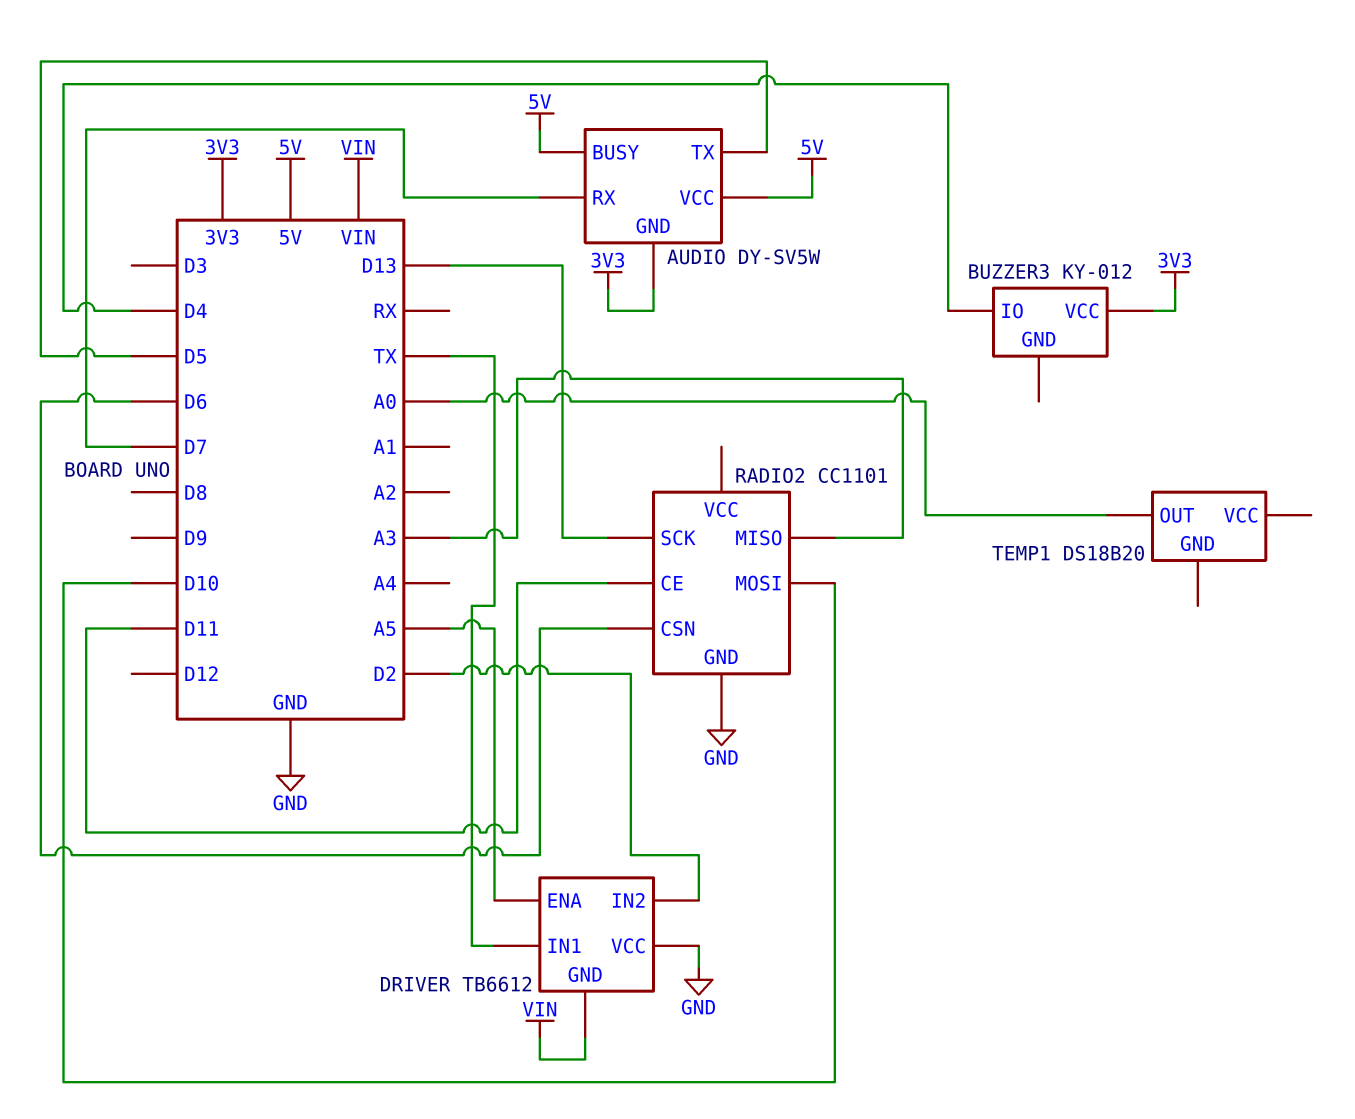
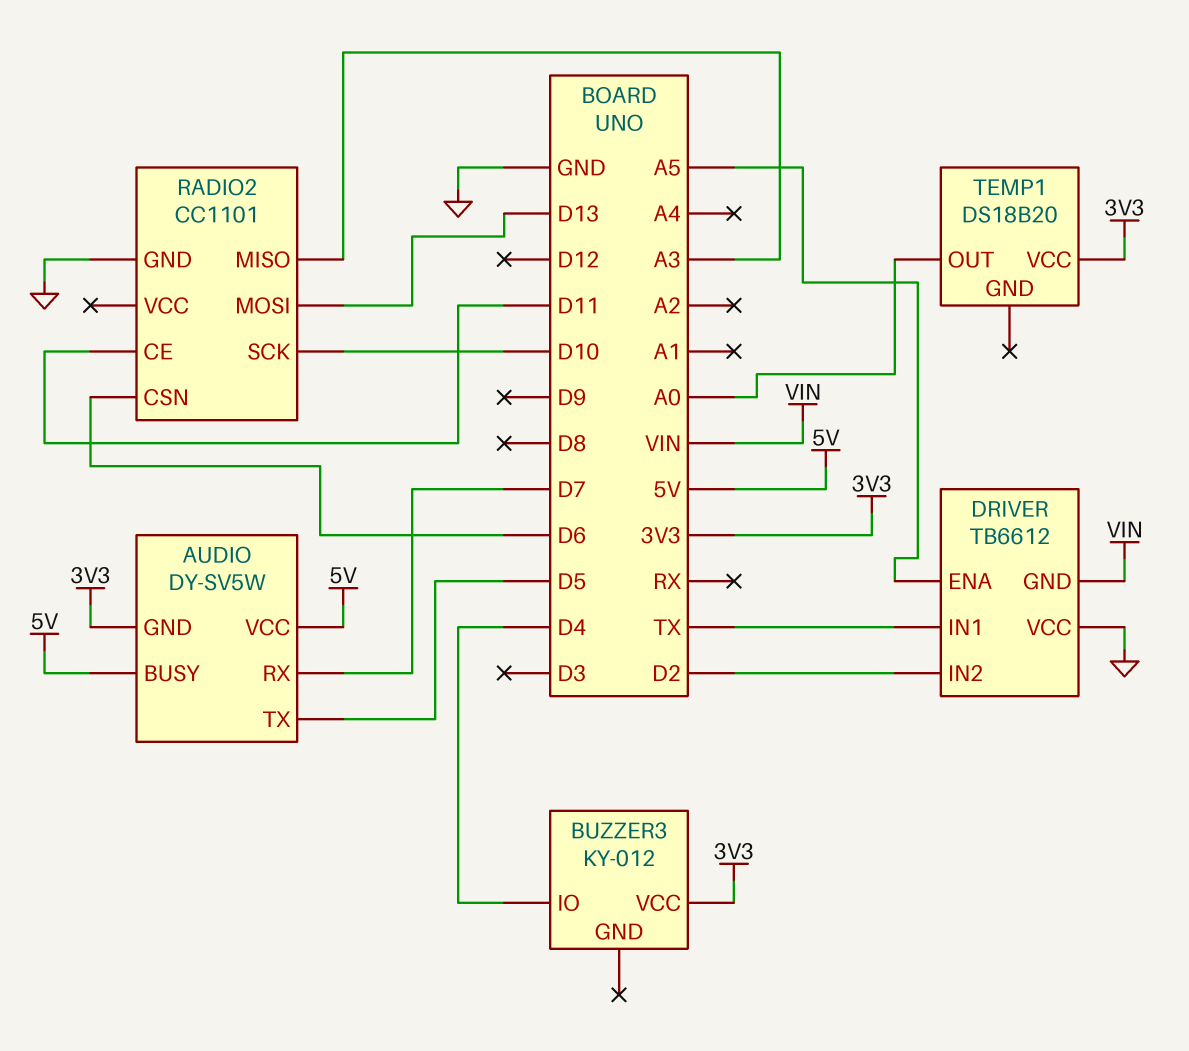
RADIO2 pin MOSI: D10 -> D13
RADIO2 pin SCK: D13 -> D10
TEMP1 pin VCC: none -> 3V3

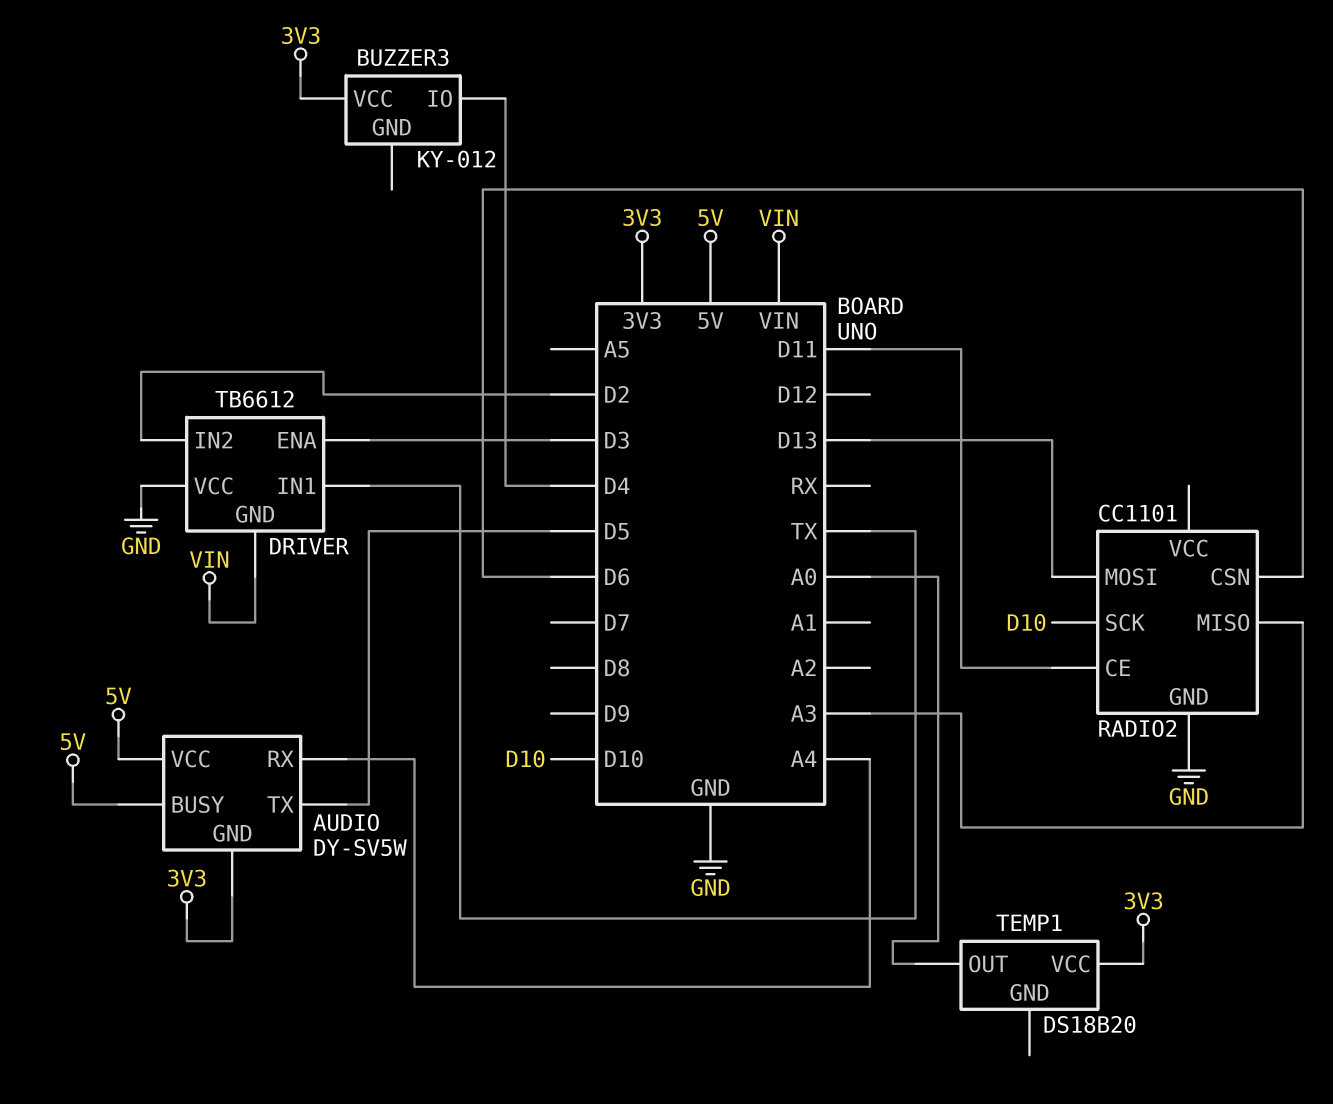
AUDIO pin RX: D7 -> A4
DRIVER pin ENA: A5 -> D3

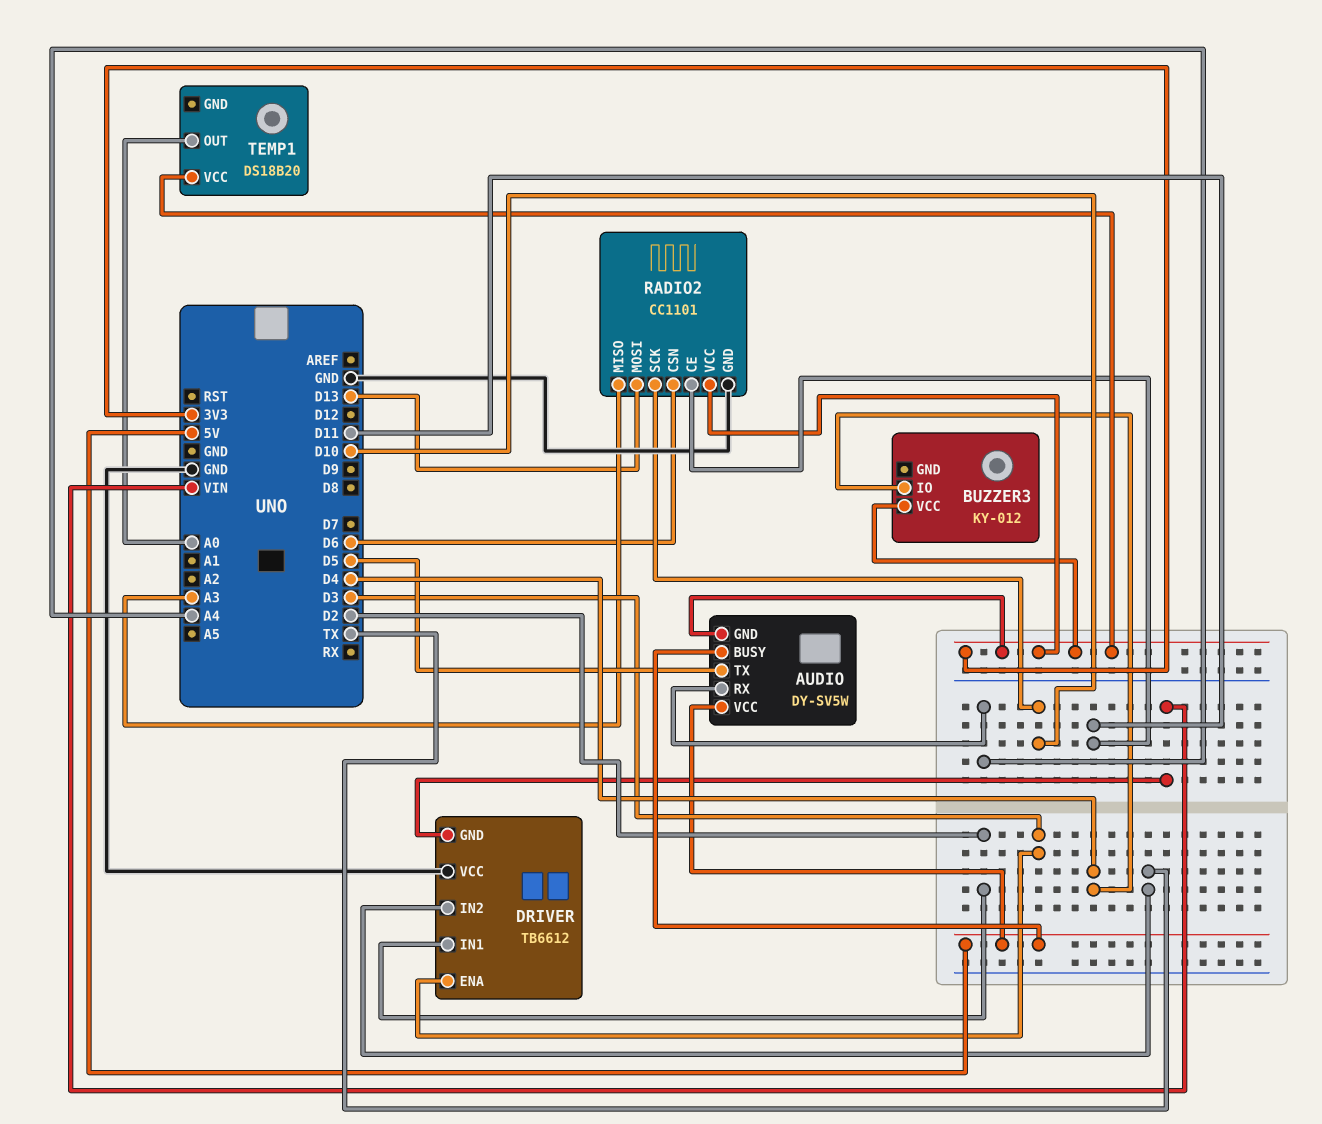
DRIVER pin IN1: TX -> D2
DRIVER pin IN2: D2 -> TX
RADIO2 pin VCC: none -> 3V3

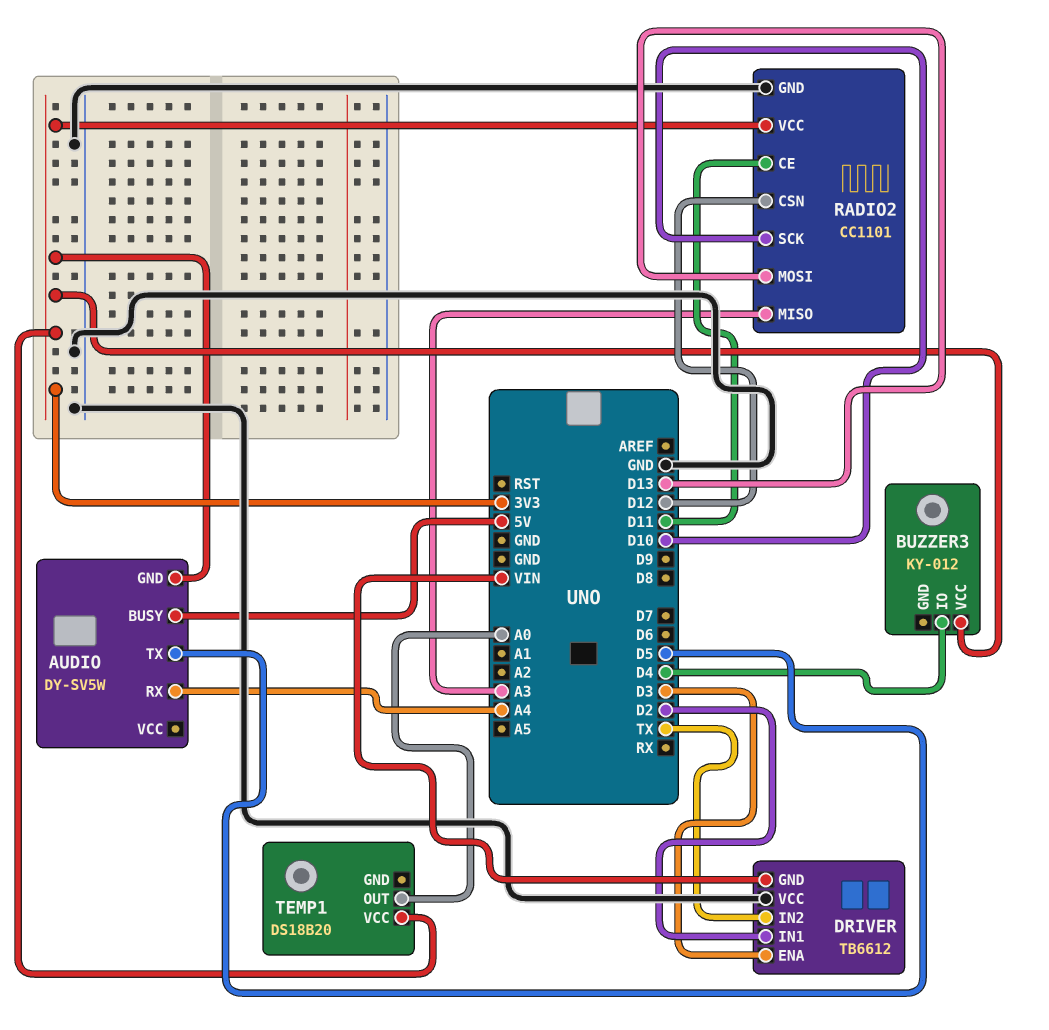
AUDIO pin VCC: 5V -> none
RADIO2 pin CSN: D6 -> D12

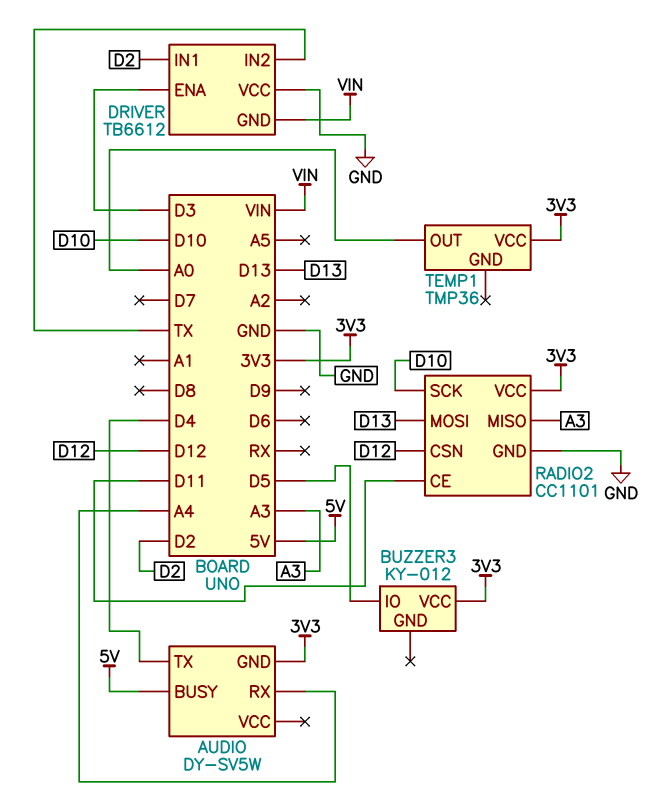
AUDIO pin TX: D5 -> D4
BUZZER3 pin IO: D4 -> D5
TEMP1: DS18B20 -> TMP36

